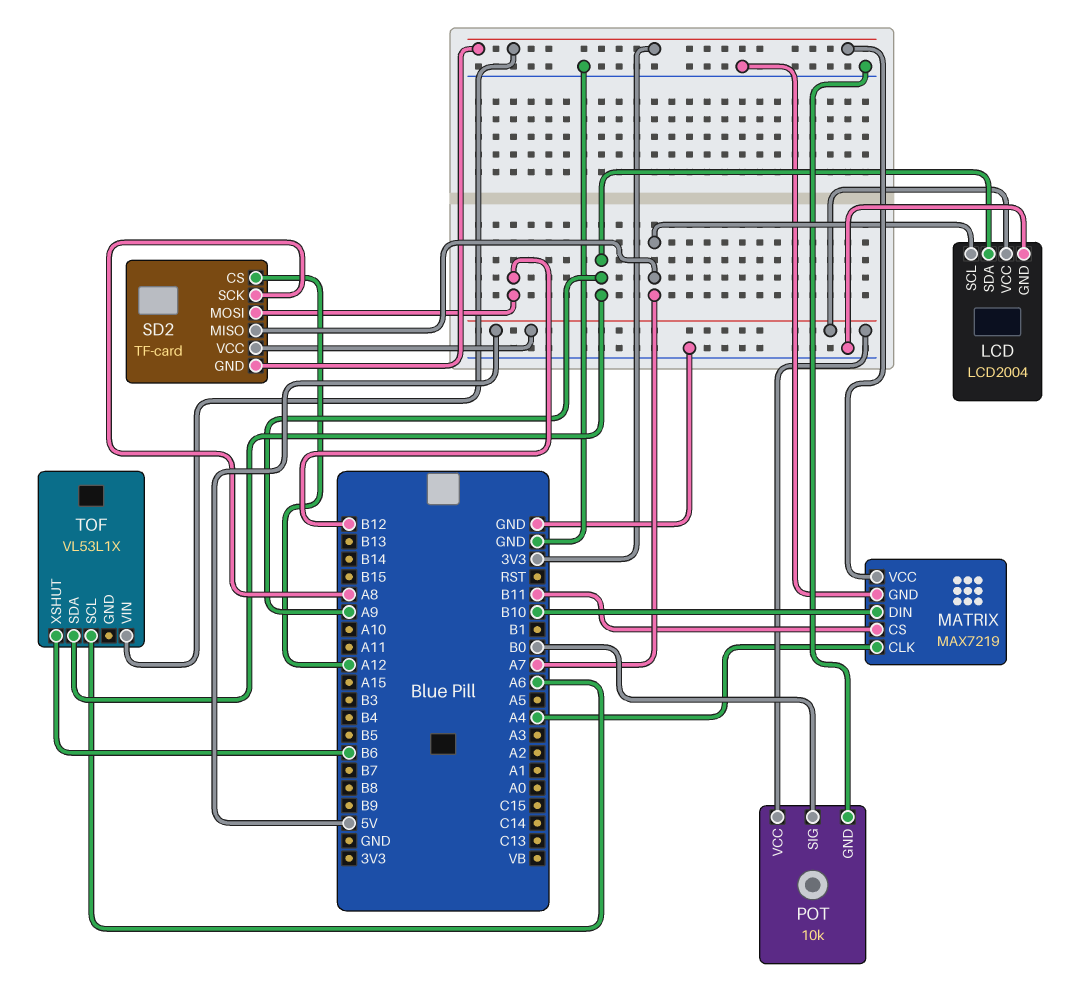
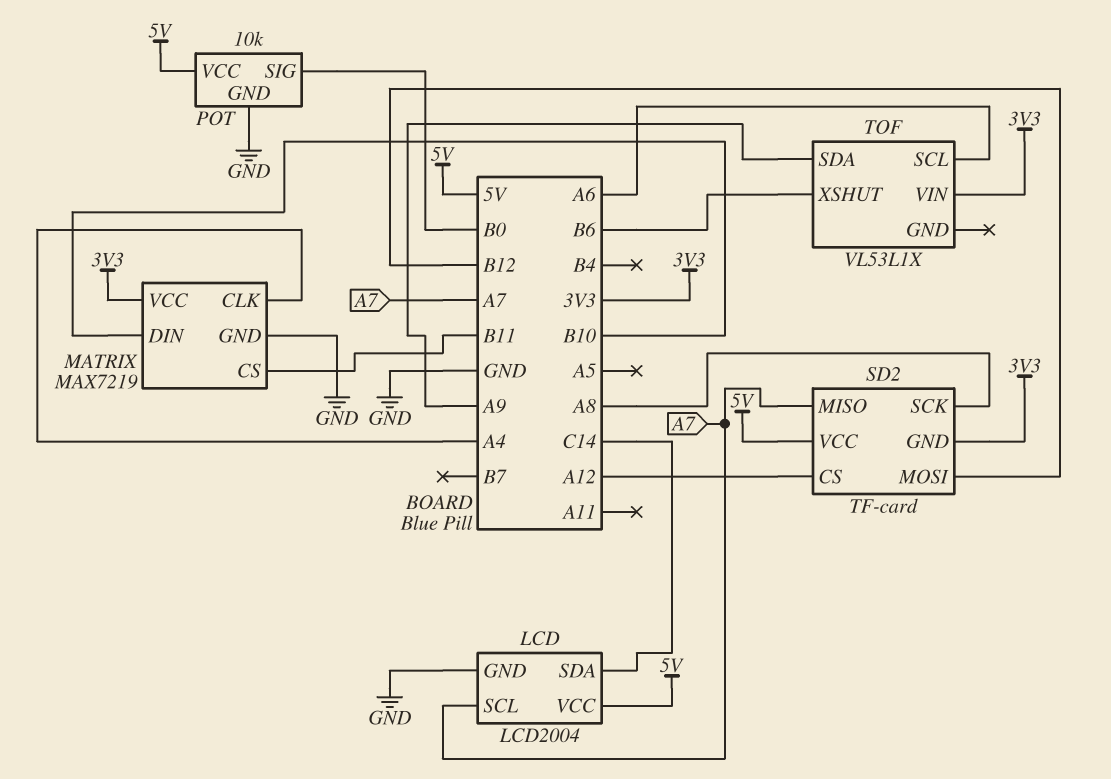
LCD pin SDA: A9 -> C14

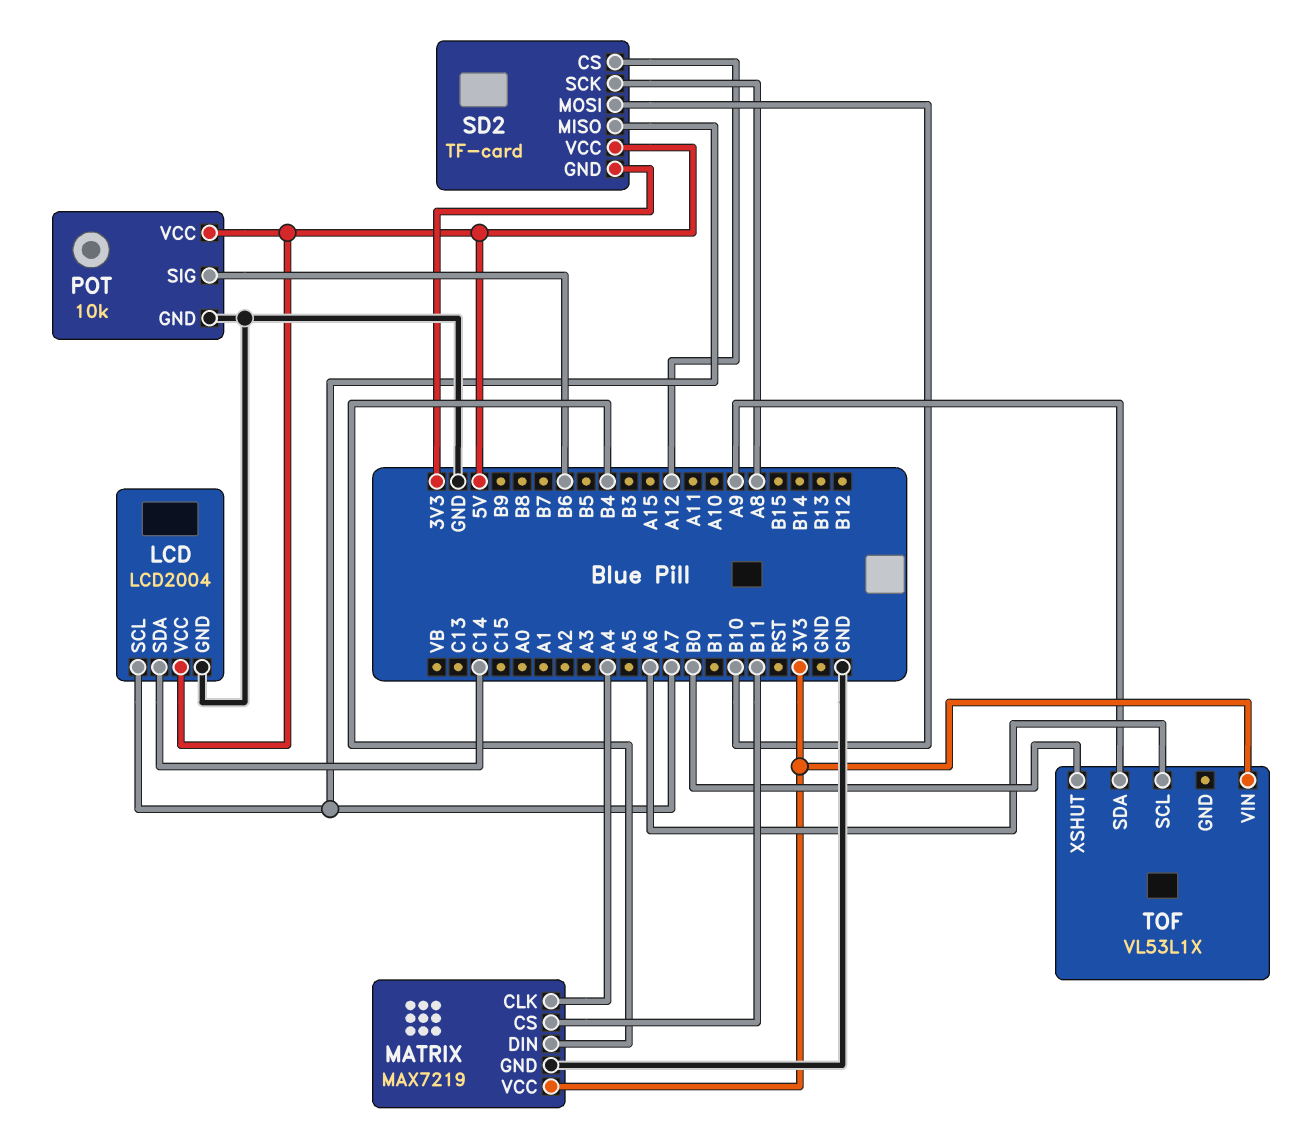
MATRIX pin DIN: B10 -> B4
POT pin SIG: B0 -> B6
SD2 pin MOSI: B12 -> B10
TOF pin XSHUT: B6 -> B0

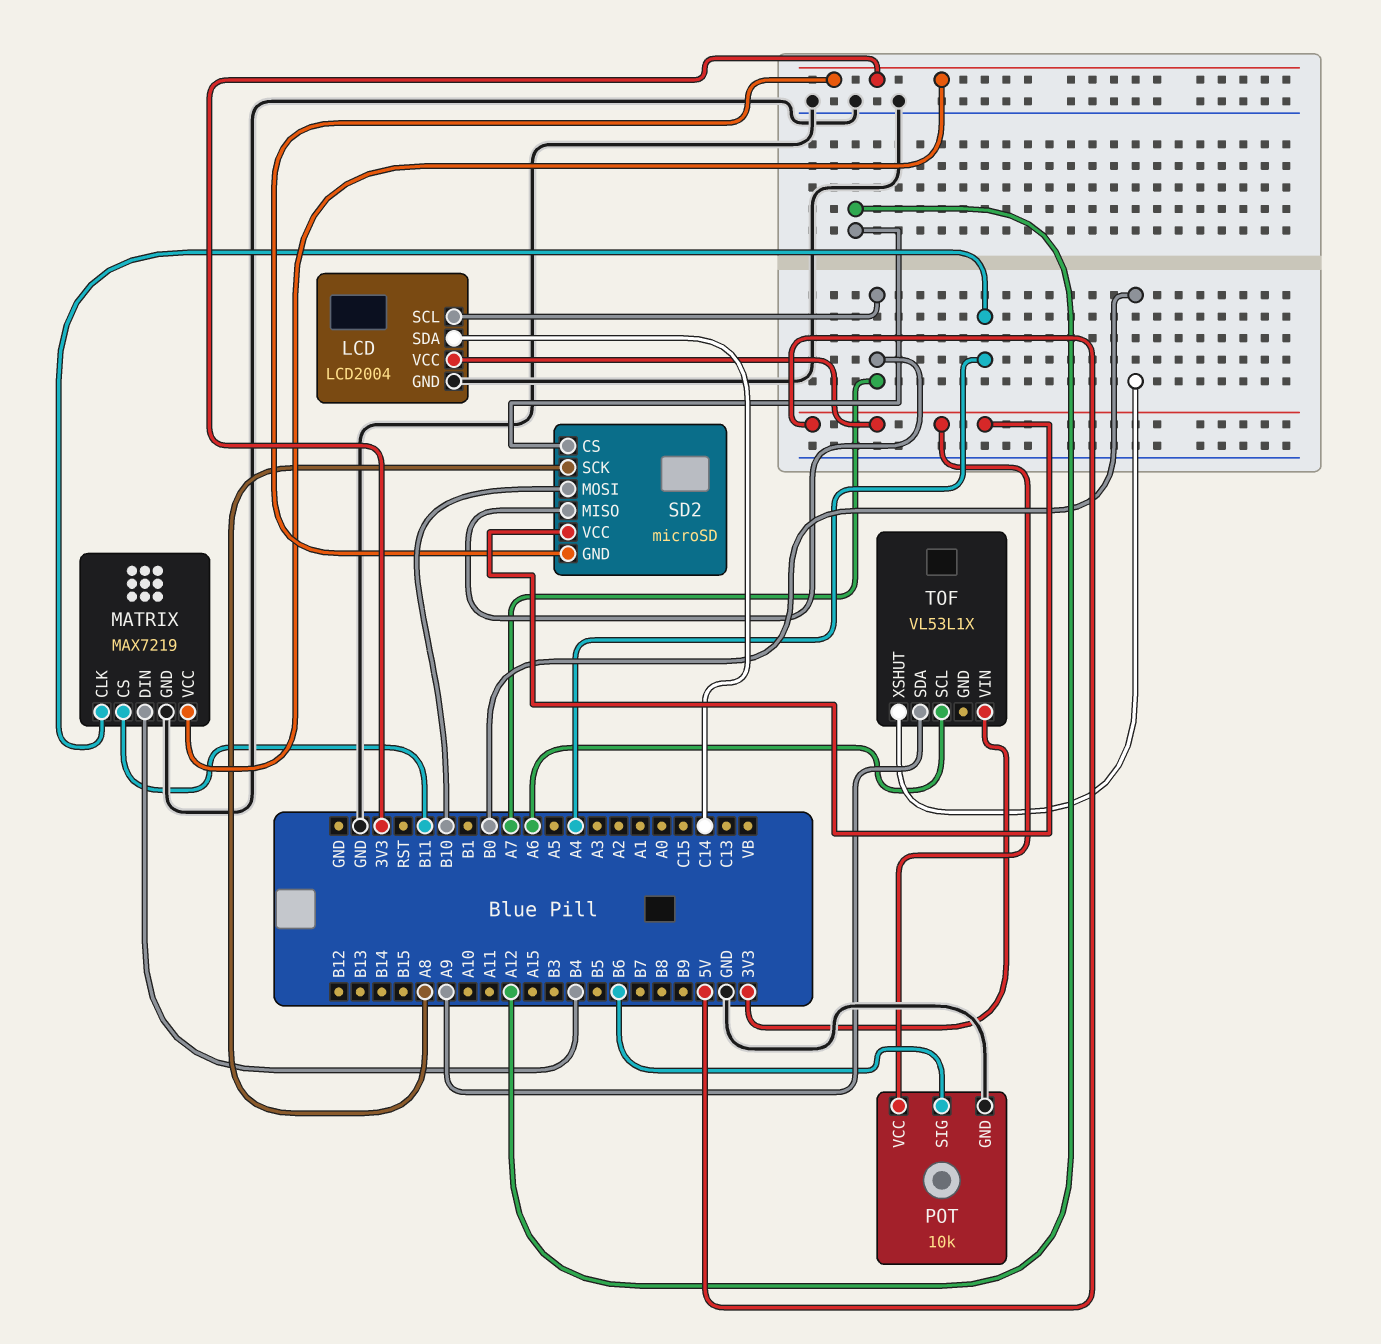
SD2: TF-card -> microSD

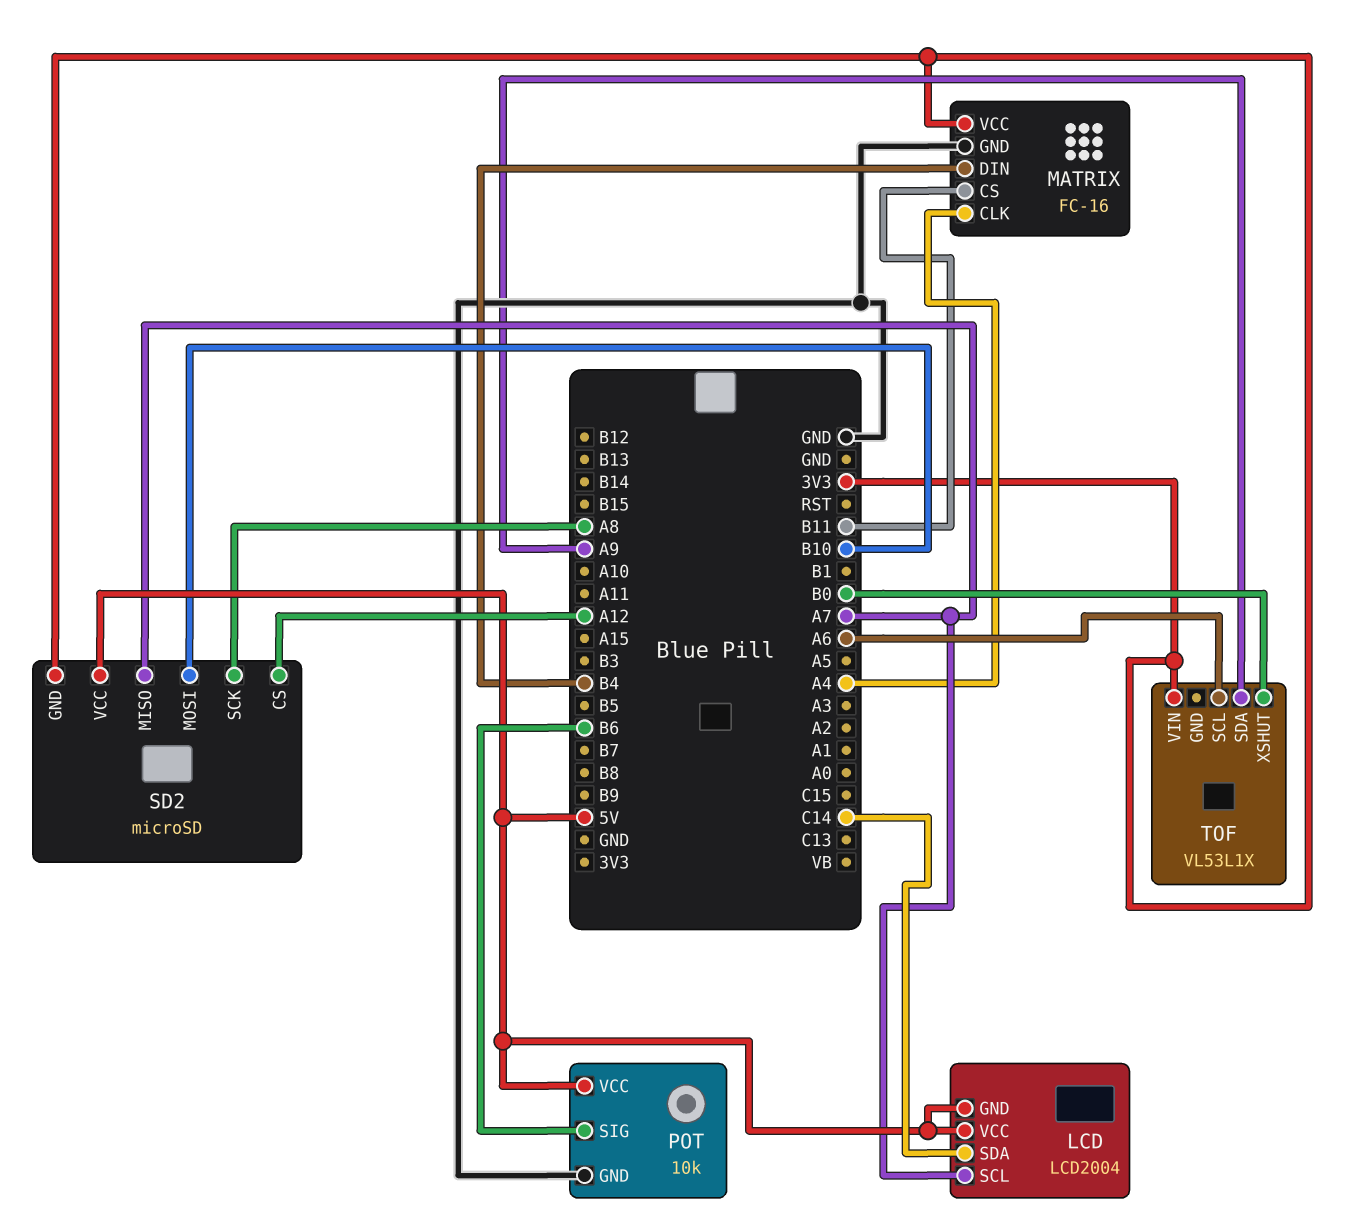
LCD pin GND: GND -> 5V
MATRIX: MAX7219 -> FC-16

